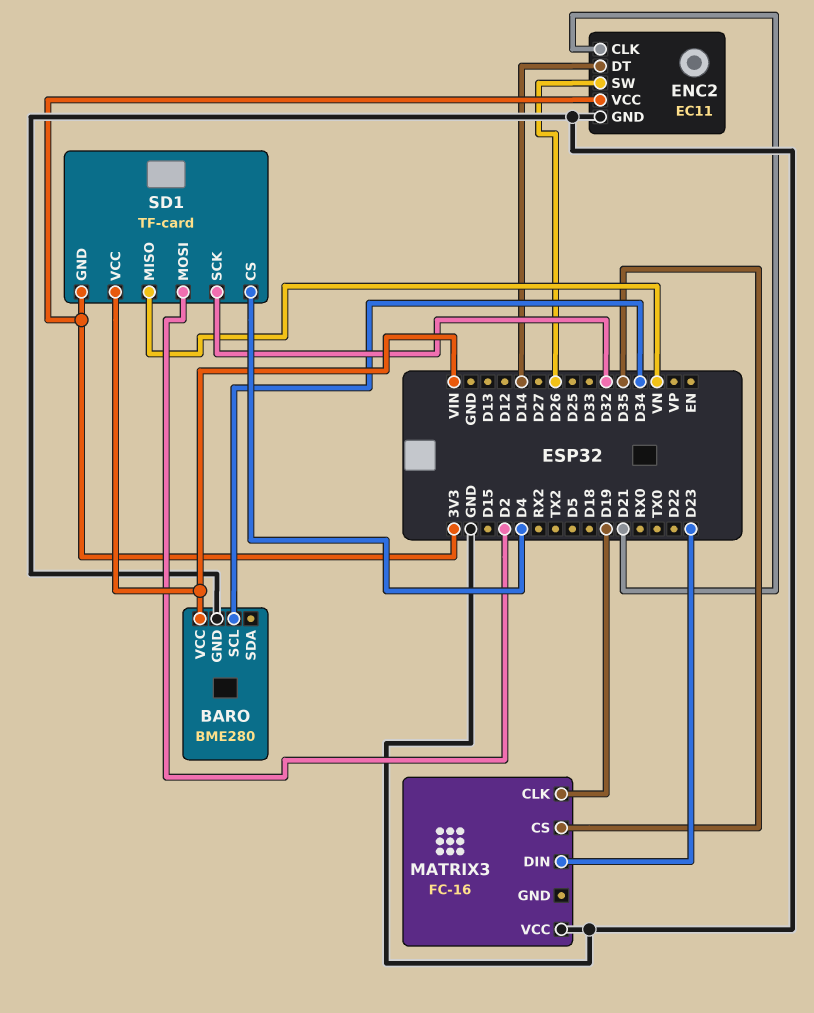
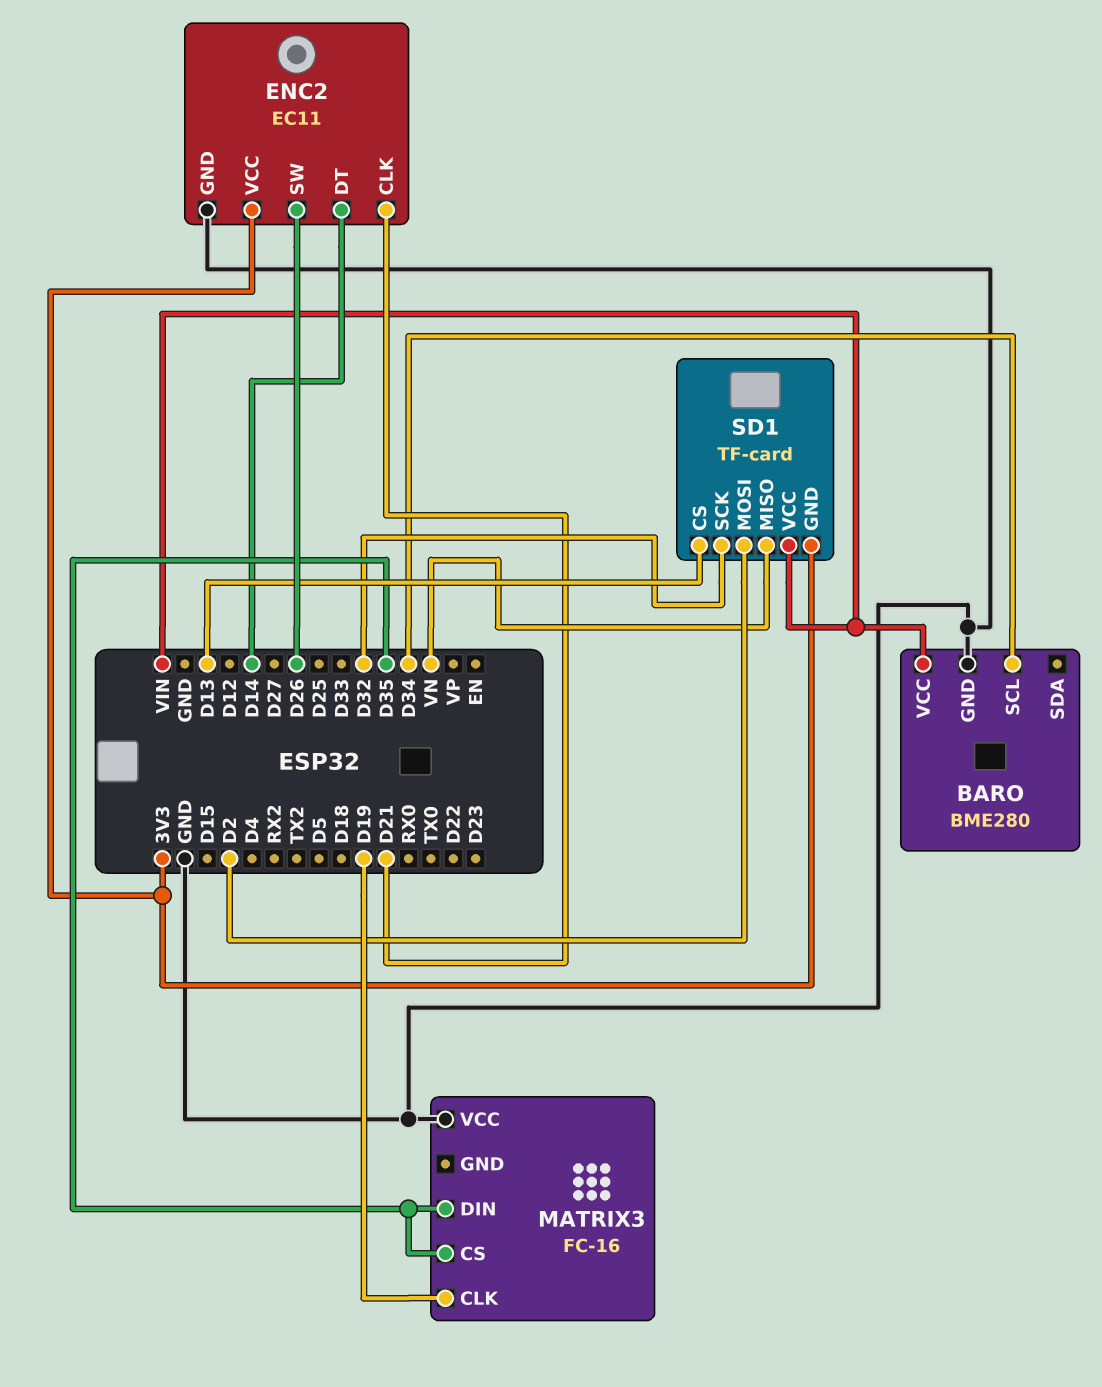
MATRIX3 pin DIN: D23 -> D35
SD1 pin CS: D4 -> D13

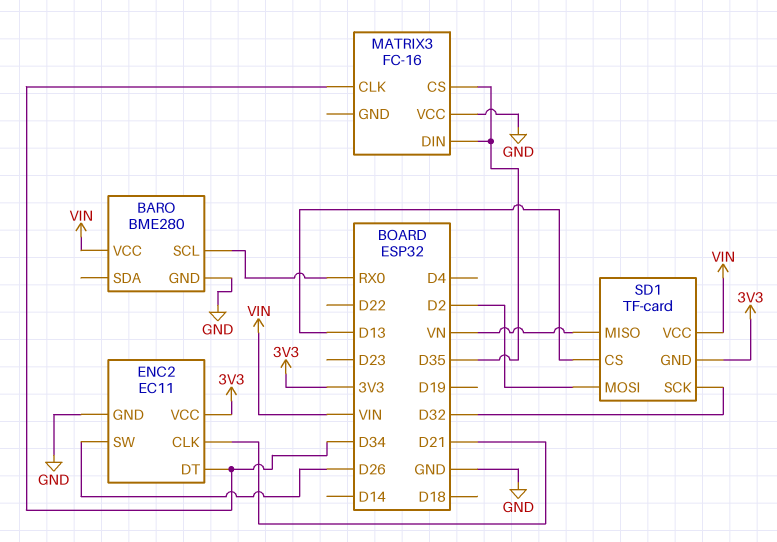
BARO pin SCL: D34 -> RX0
ENC2 pin DT: D14 -> D34
MATRIX3 pin CLK: D19 -> D34

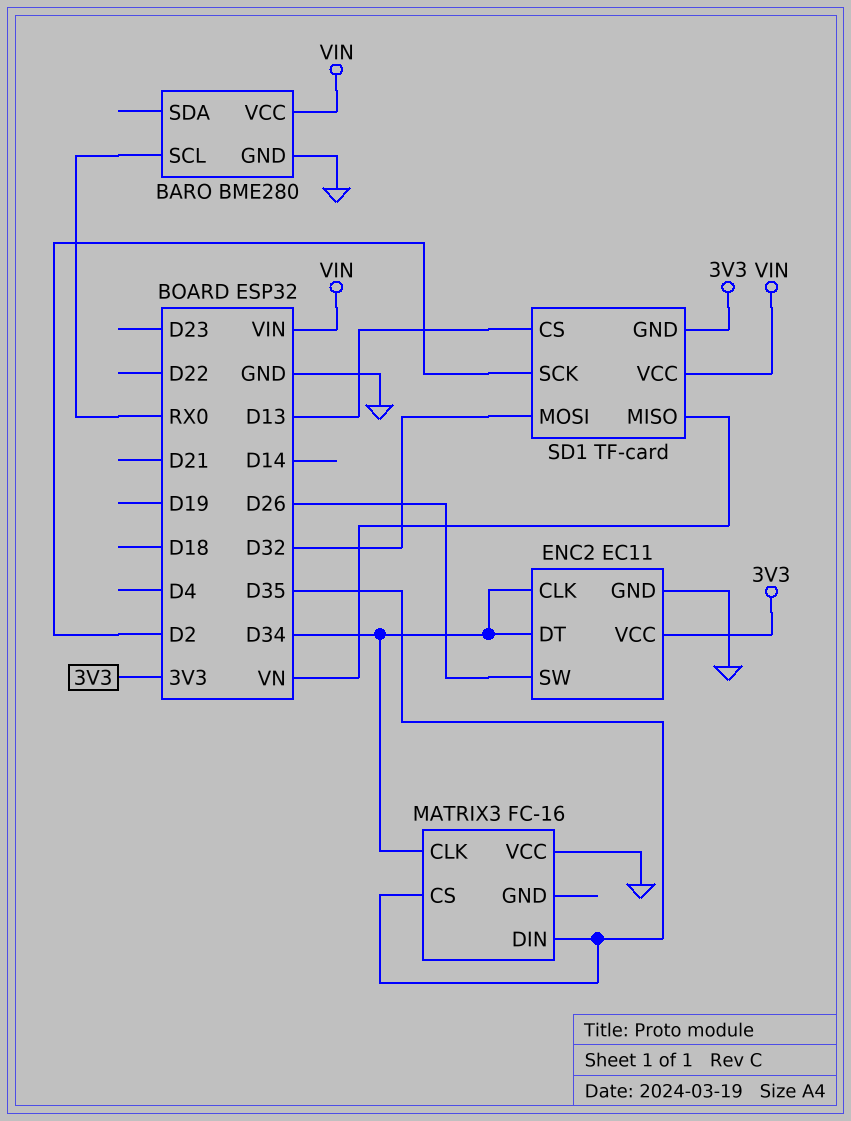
ENC2 pin CLK: D21 -> D34
SD1 pin MOSI: D2 -> D32
SD1 pin SCK: D32 -> D2

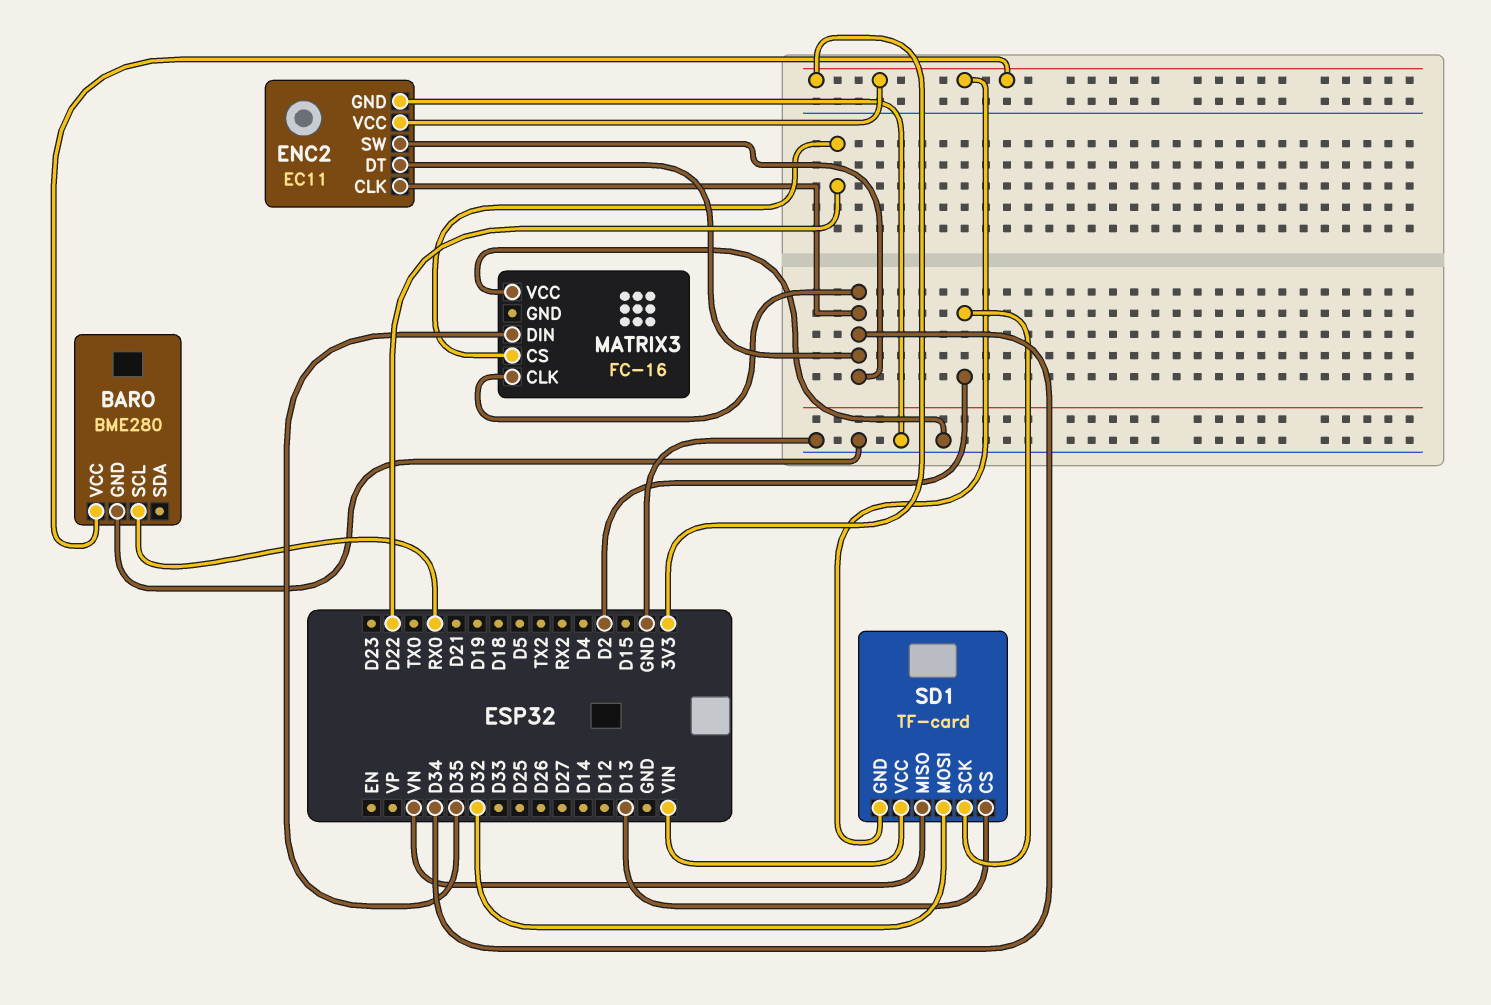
BARO pin VCC: VIN -> 3V3
ENC2 pin SW: D26 -> D34
MATRIX3 pin CS: D35 -> D22

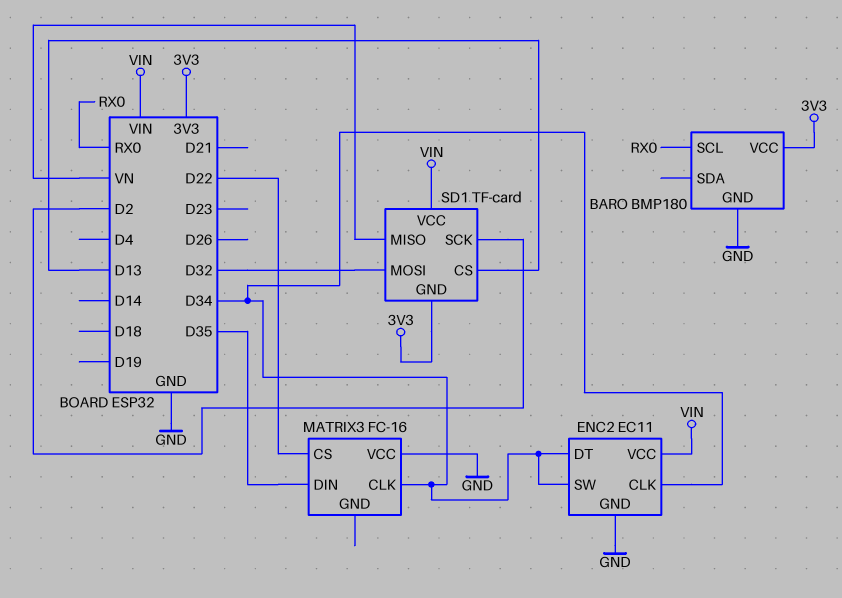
BARO: BME280 -> BMP180
ENC2 pin VCC: 3V3 -> VIN

